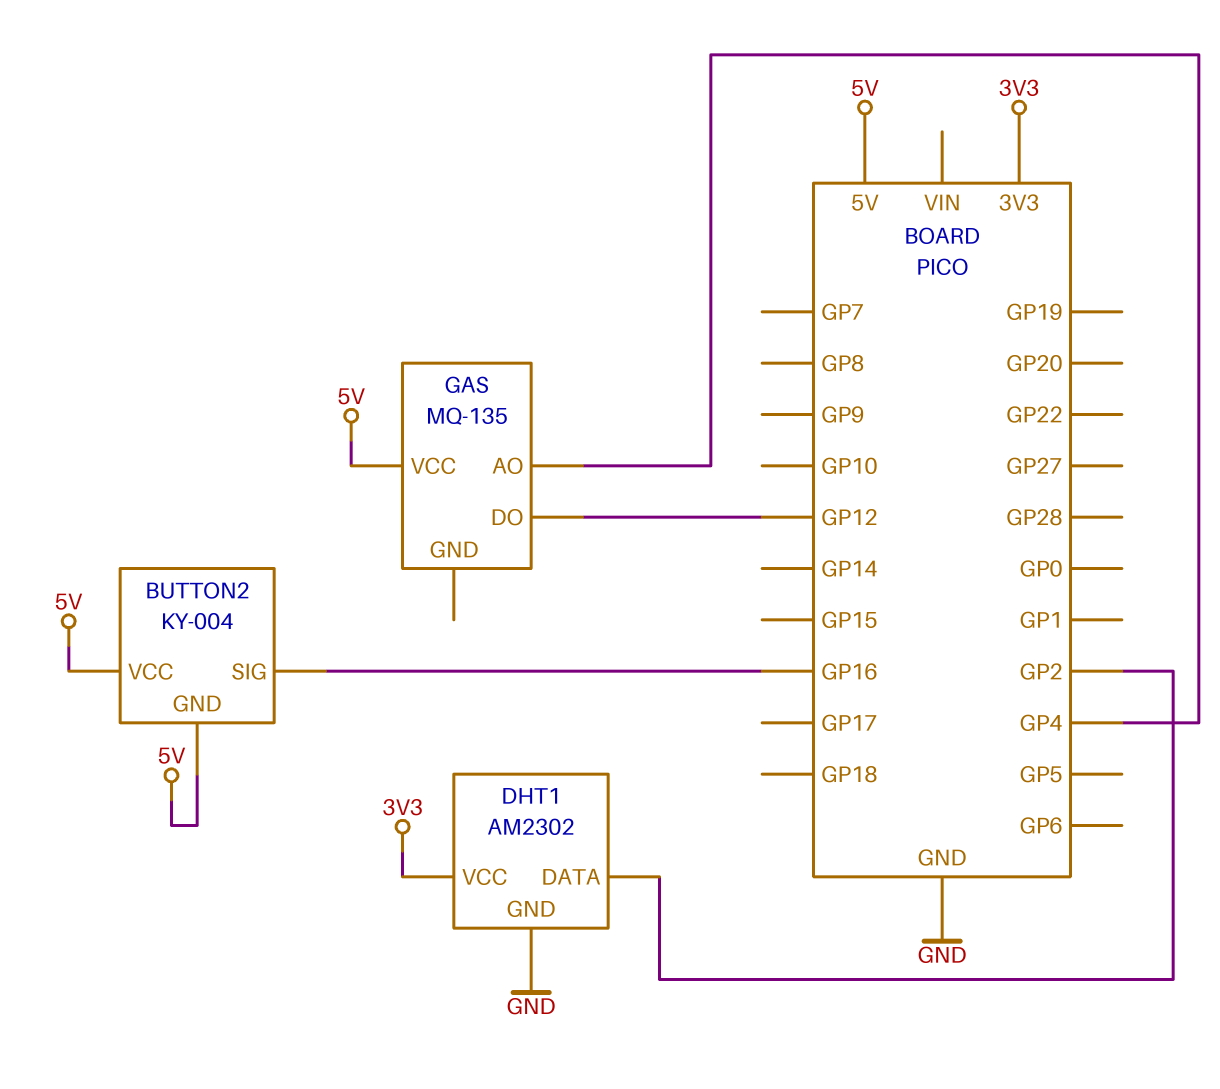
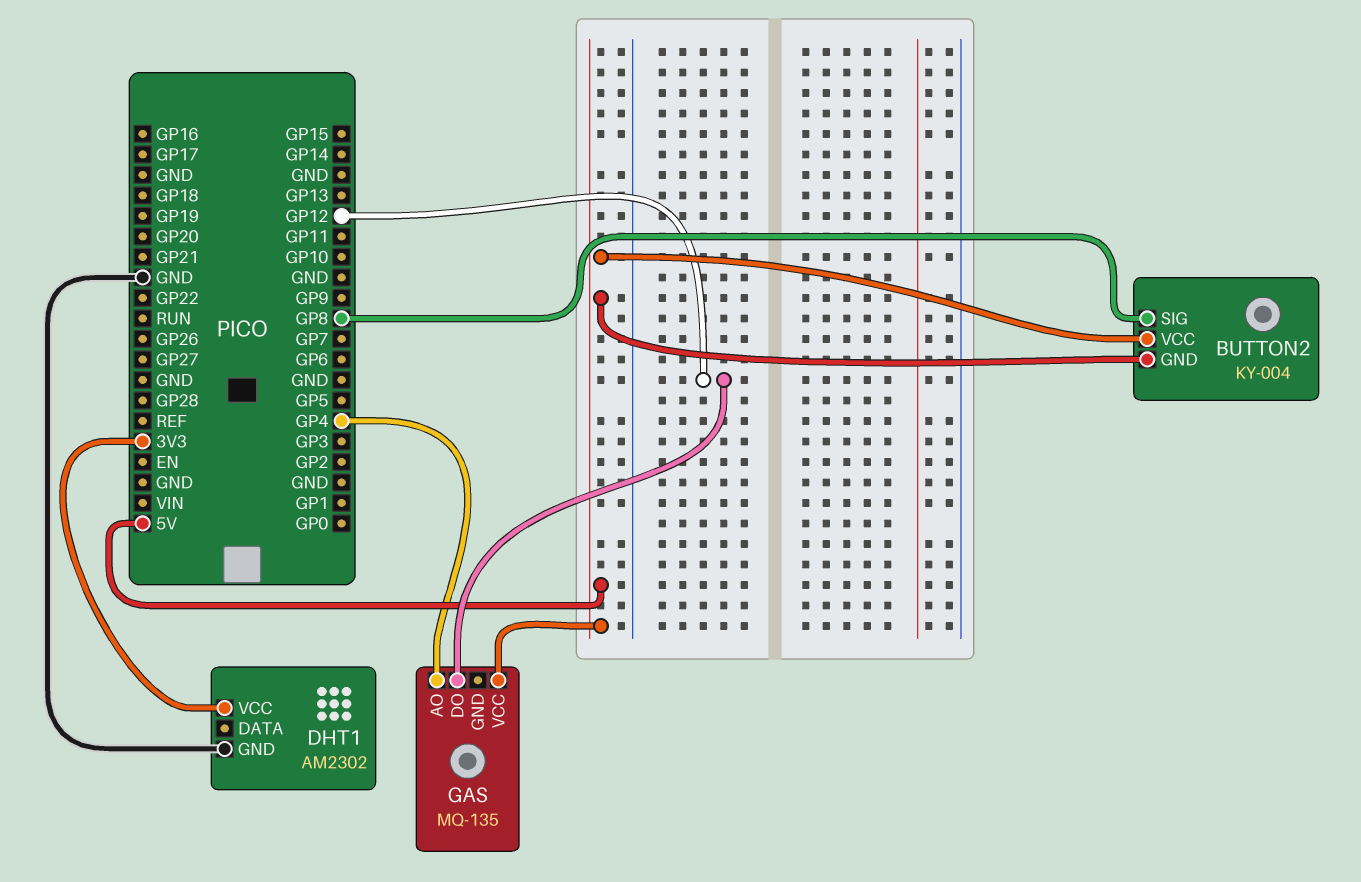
BUTTON2 pin SIG: GP16 -> GP8
DHT1 pin DATA: GP2 -> none

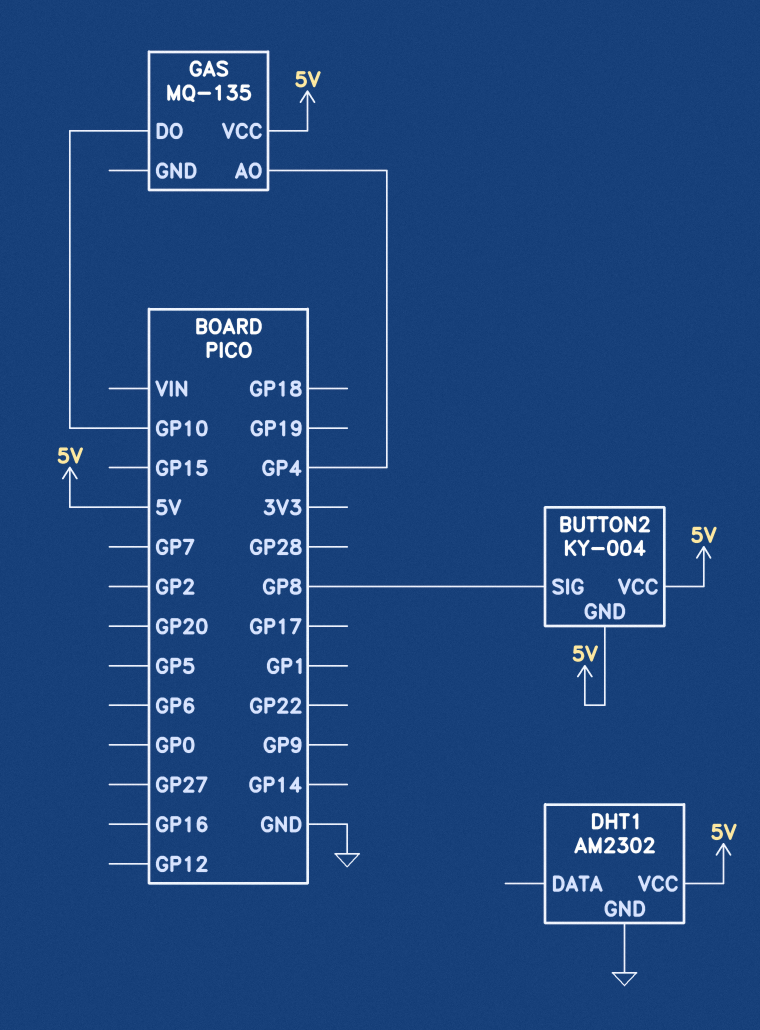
DHT1 pin VCC: 3V3 -> 5V
GAS pin DO: GP12 -> GP10

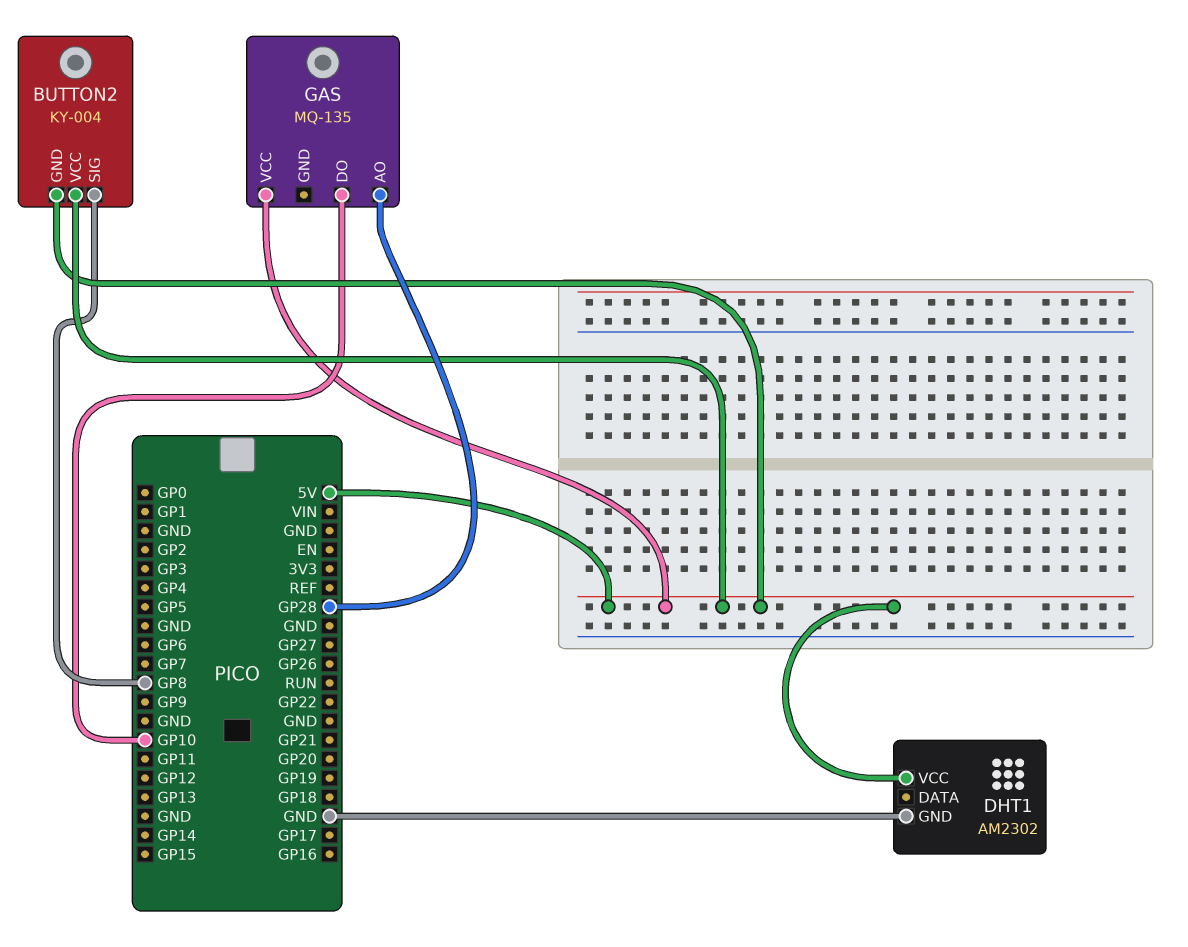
GAS pin AO: GP4 -> GP28

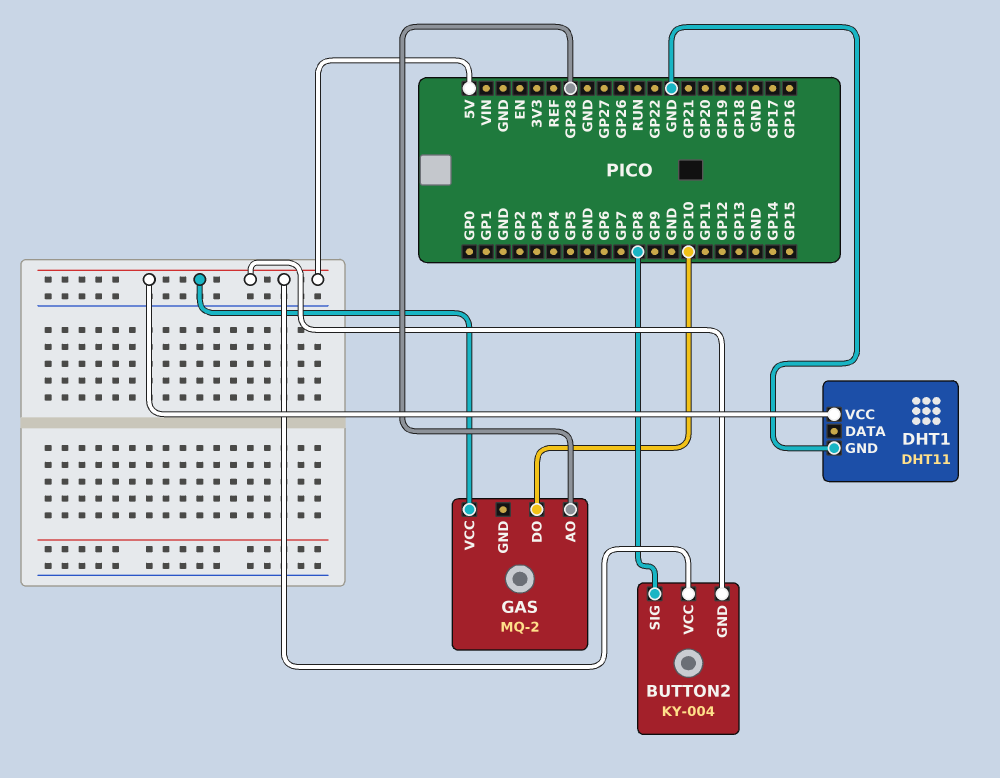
DHT1: AM2302 -> DHT11
GAS: MQ-135 -> MQ-2

